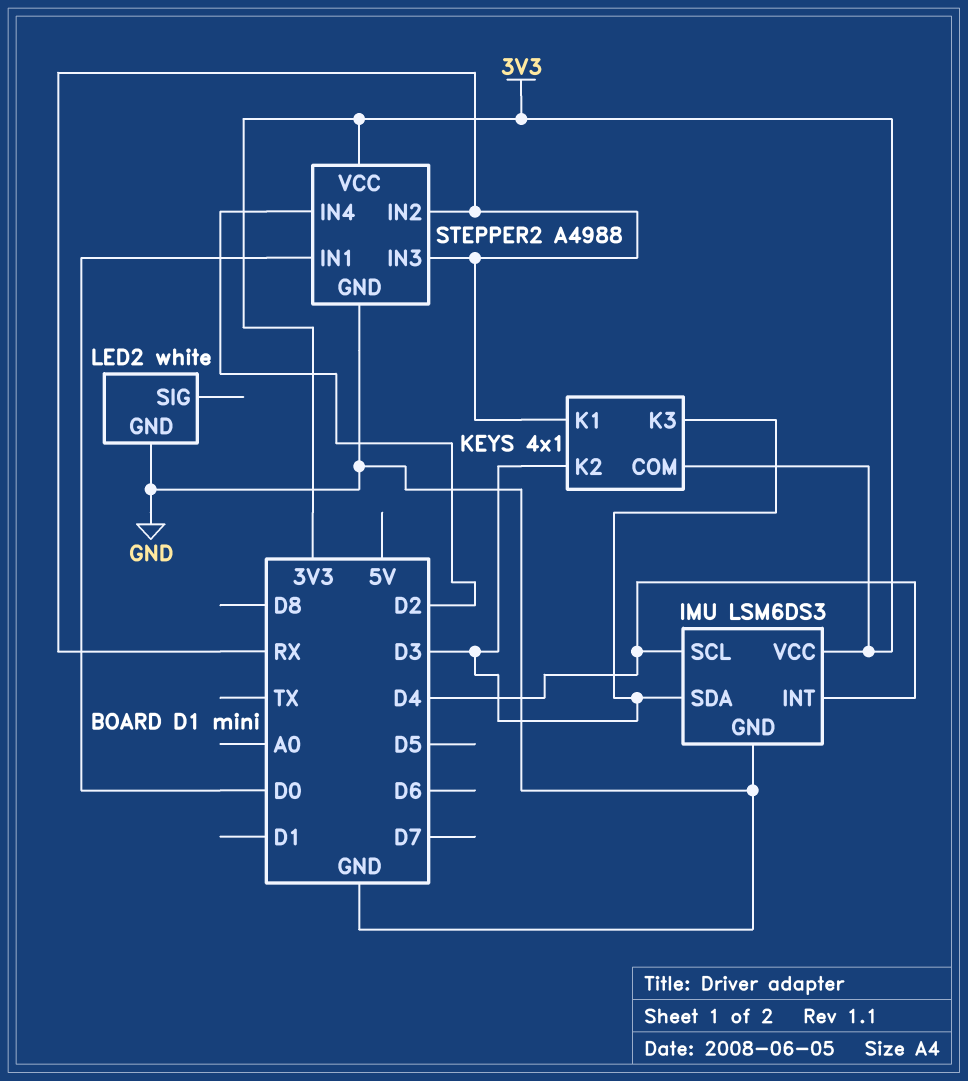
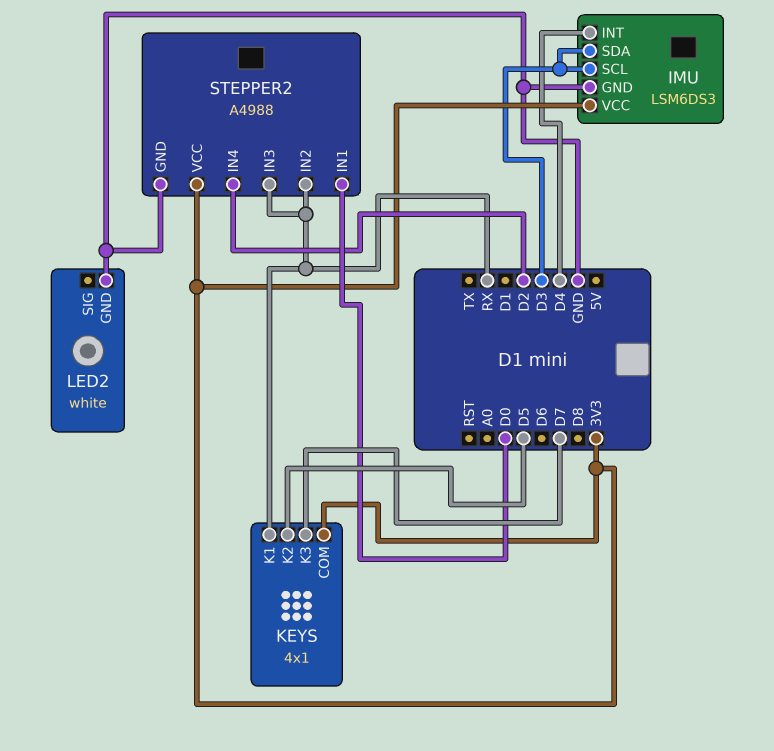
IMU pin SCL: D4 -> D3
KEYS pin K2: D3 -> D5
KEYS pin K3: D3 -> D7

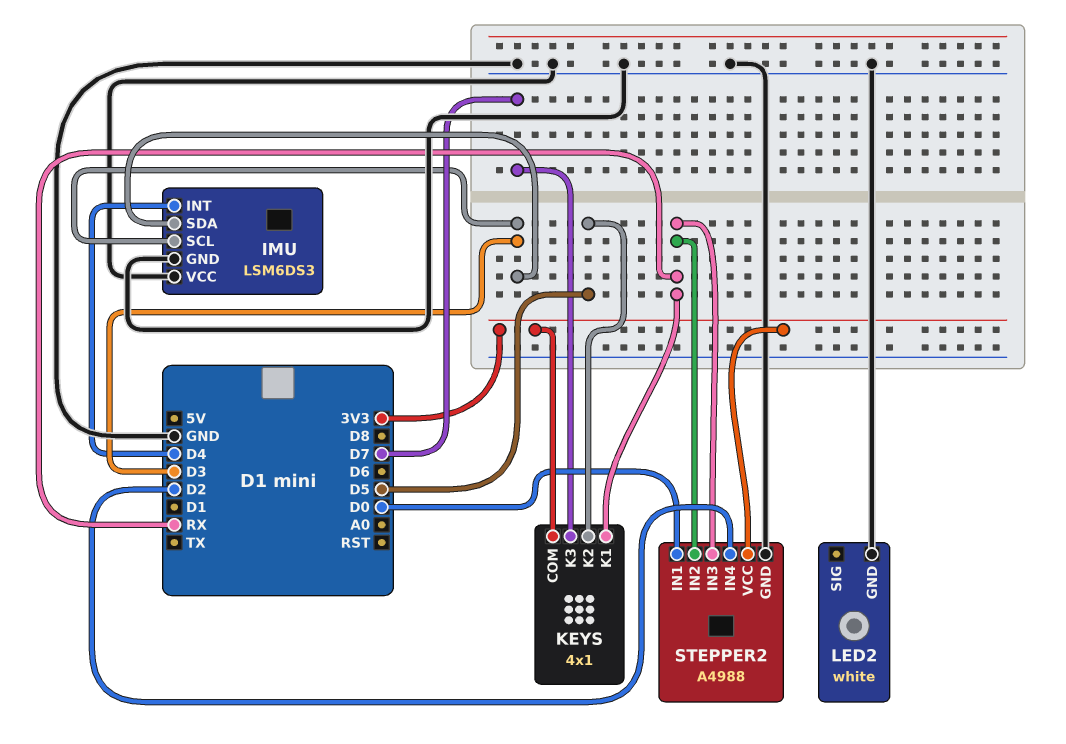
IMU pin VCC: 3V3 -> GND

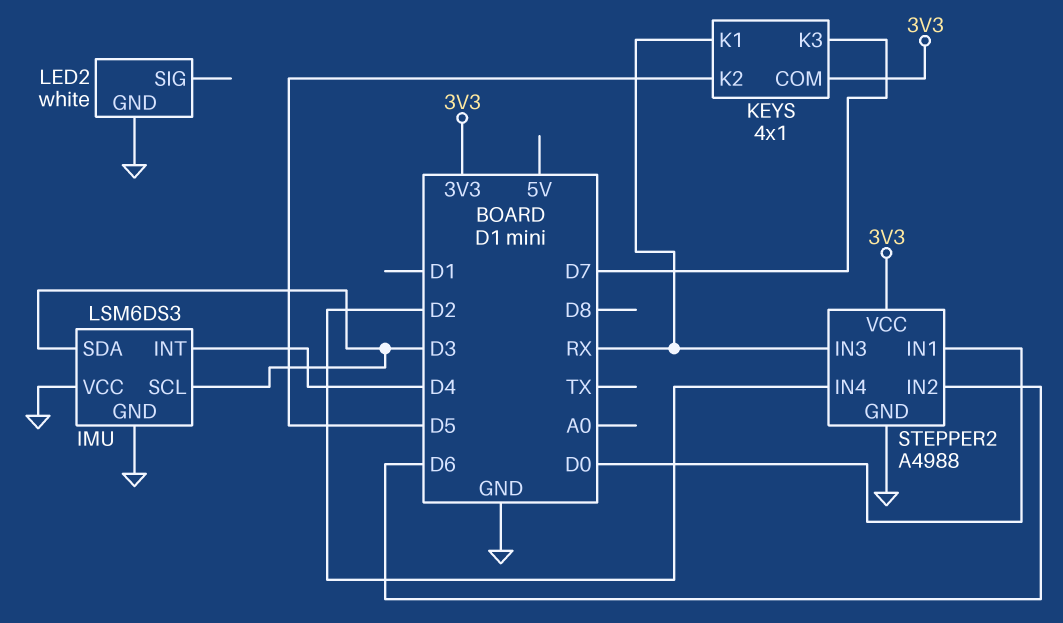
STEPPER2 pin IN2: RX -> D6

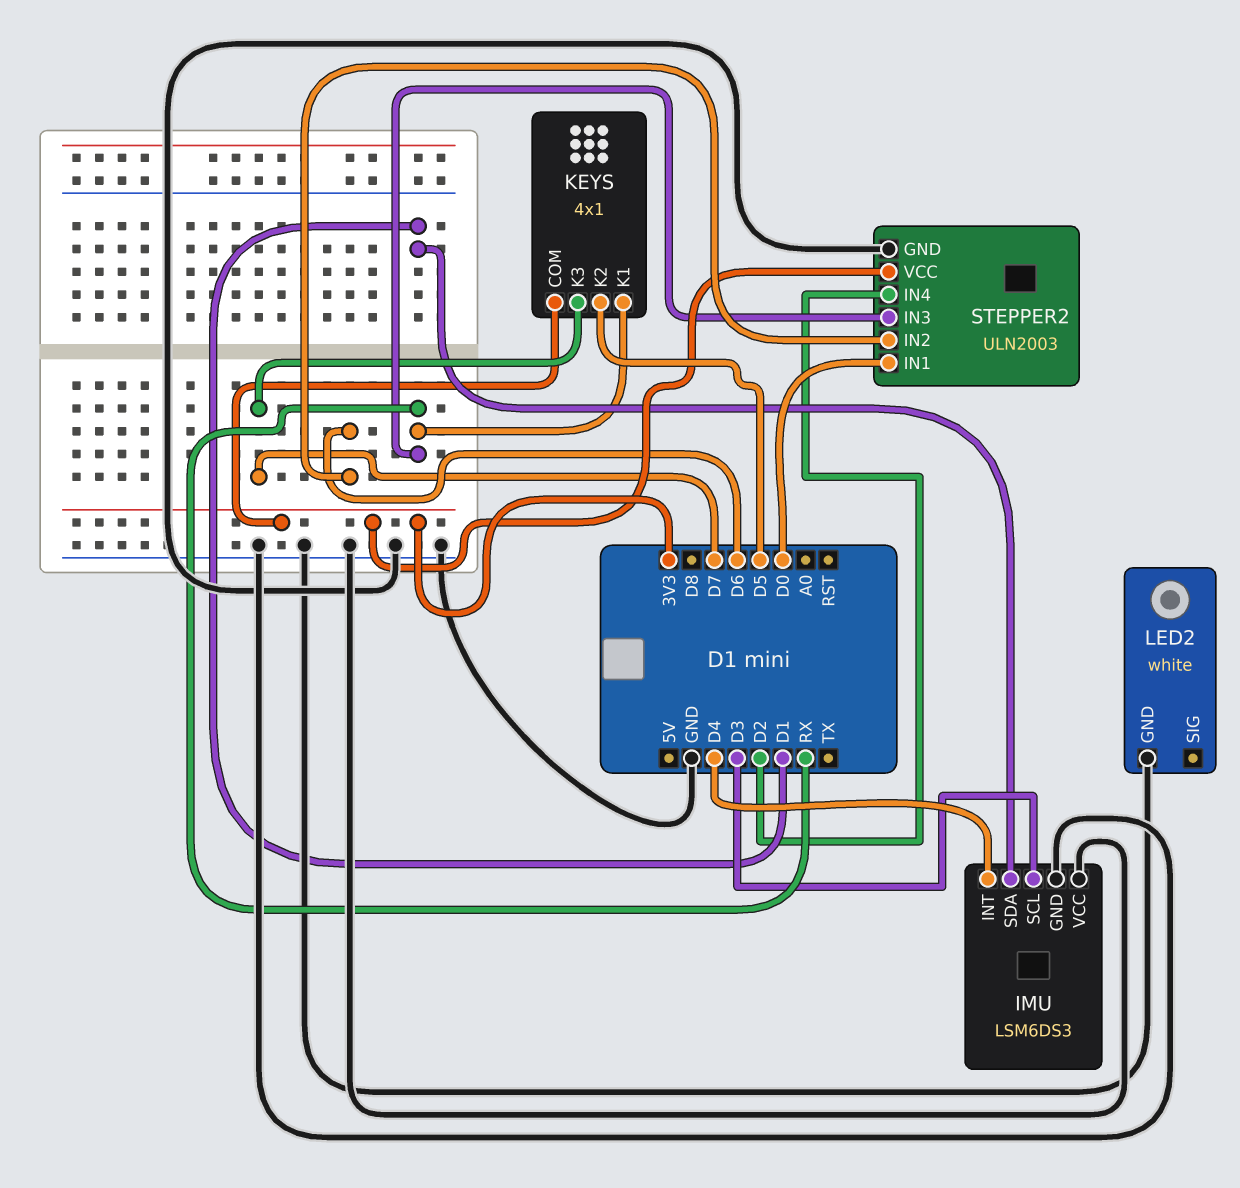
IMU pin SDA: D3 -> D1
STEPPER2: A4988 -> ULN2003

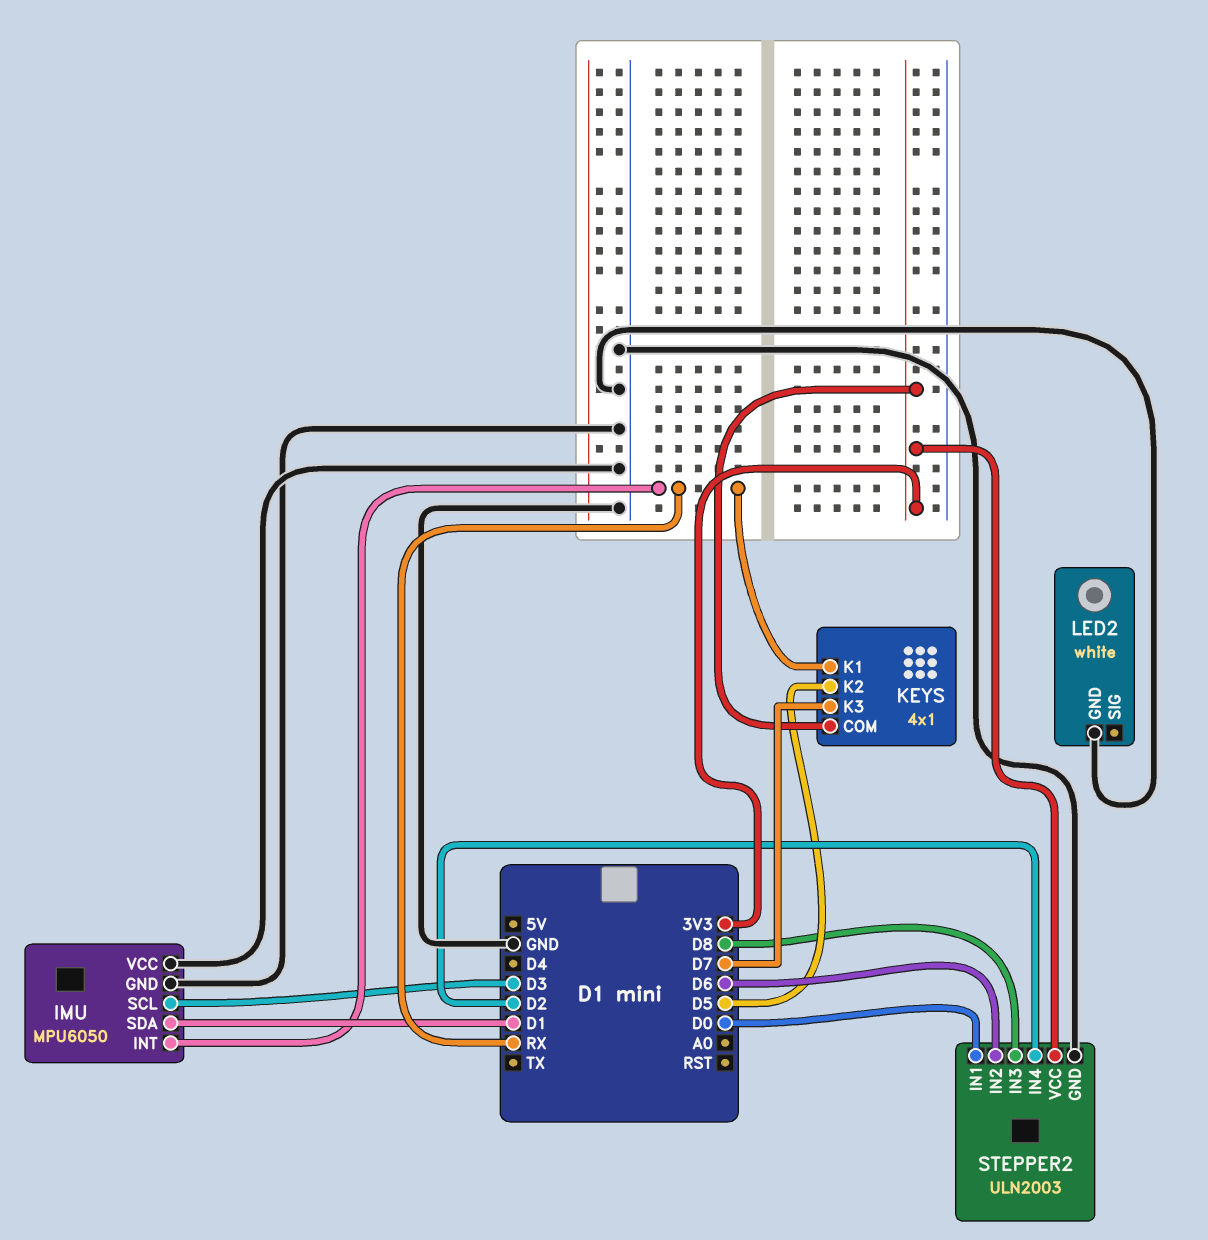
IMU: LSM6DS3 -> MPU6050
IMU pin INT: D4 -> RX
STEPPER2 pin IN3: RX -> D8

